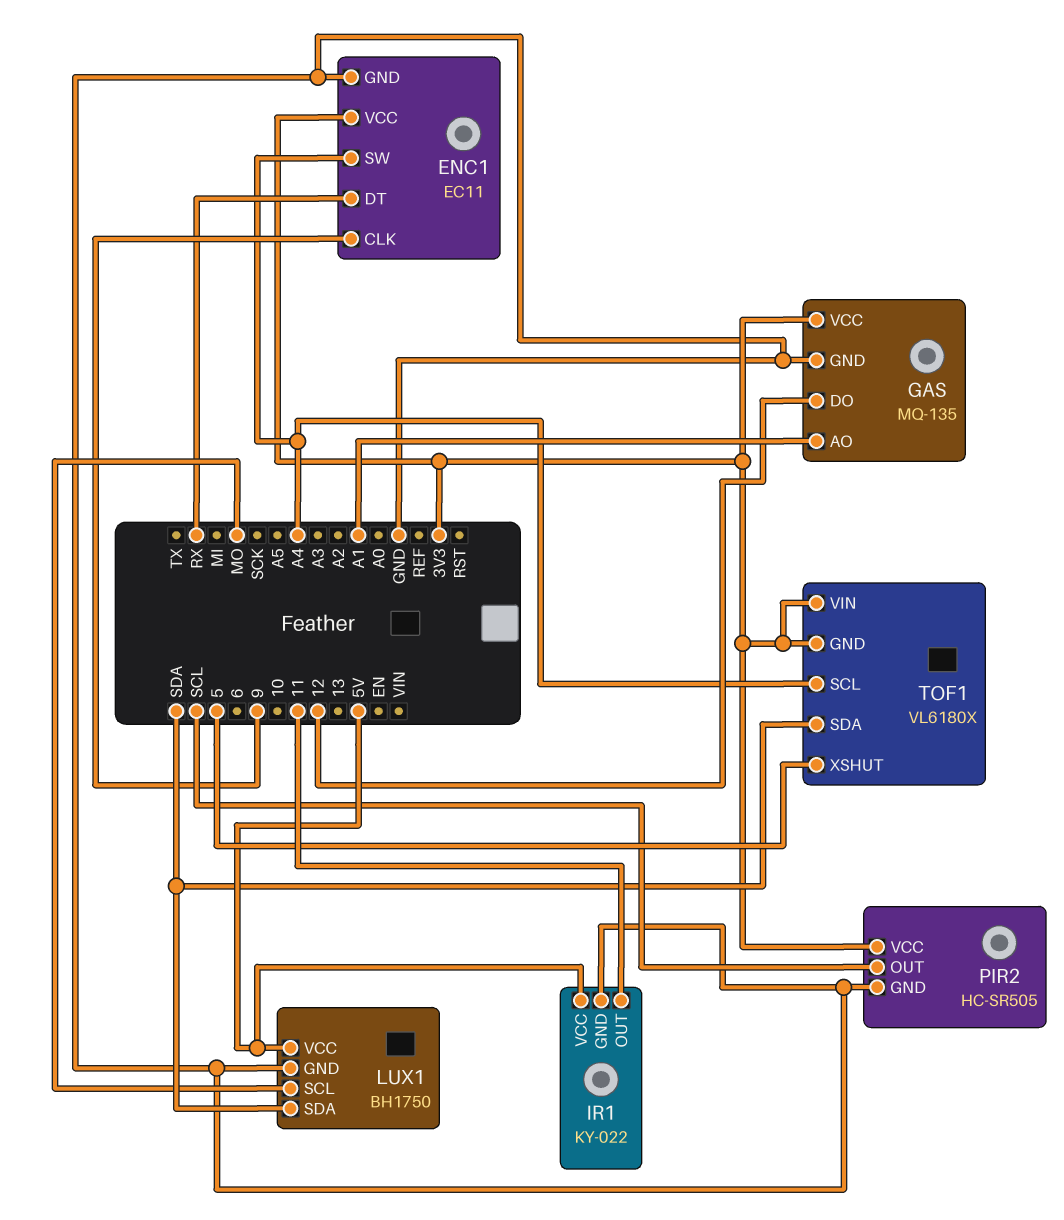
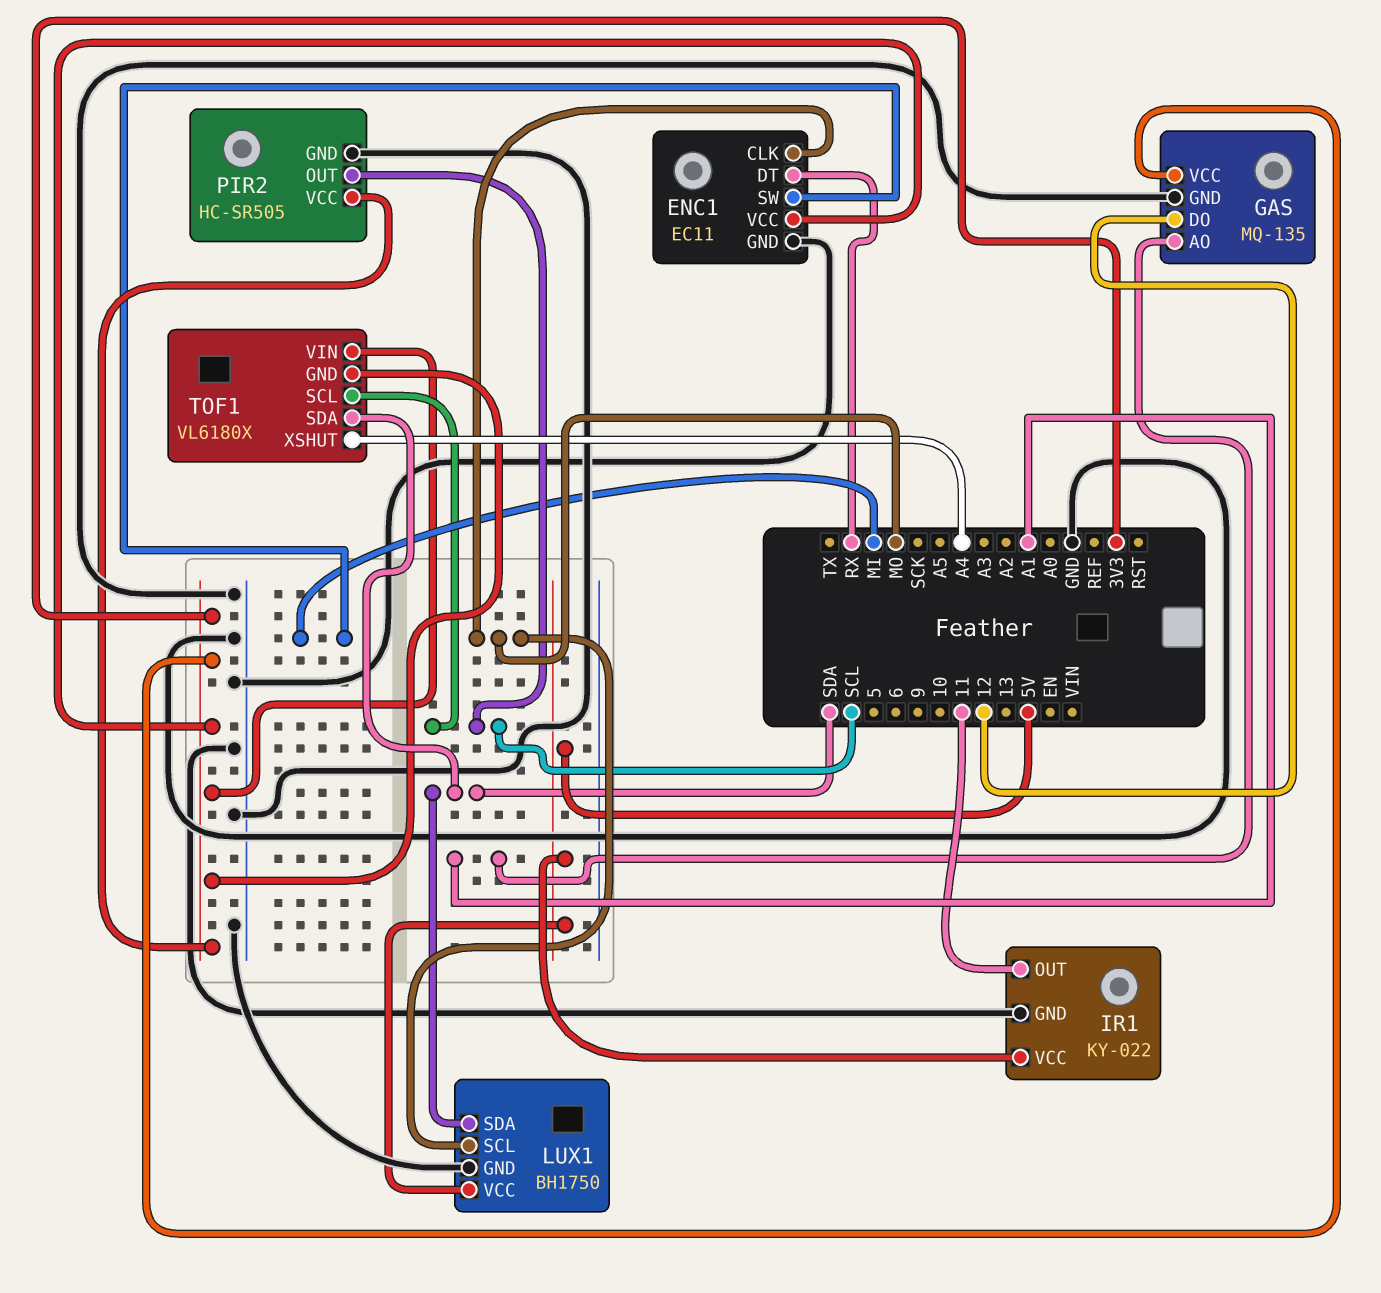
ENC1 pin CLK: 9 -> MO
ENC1 pin SW: A4 -> MI
TOF1 pin SCL: A4 -> SCL
TOF1 pin XSHUT: 5 -> A4

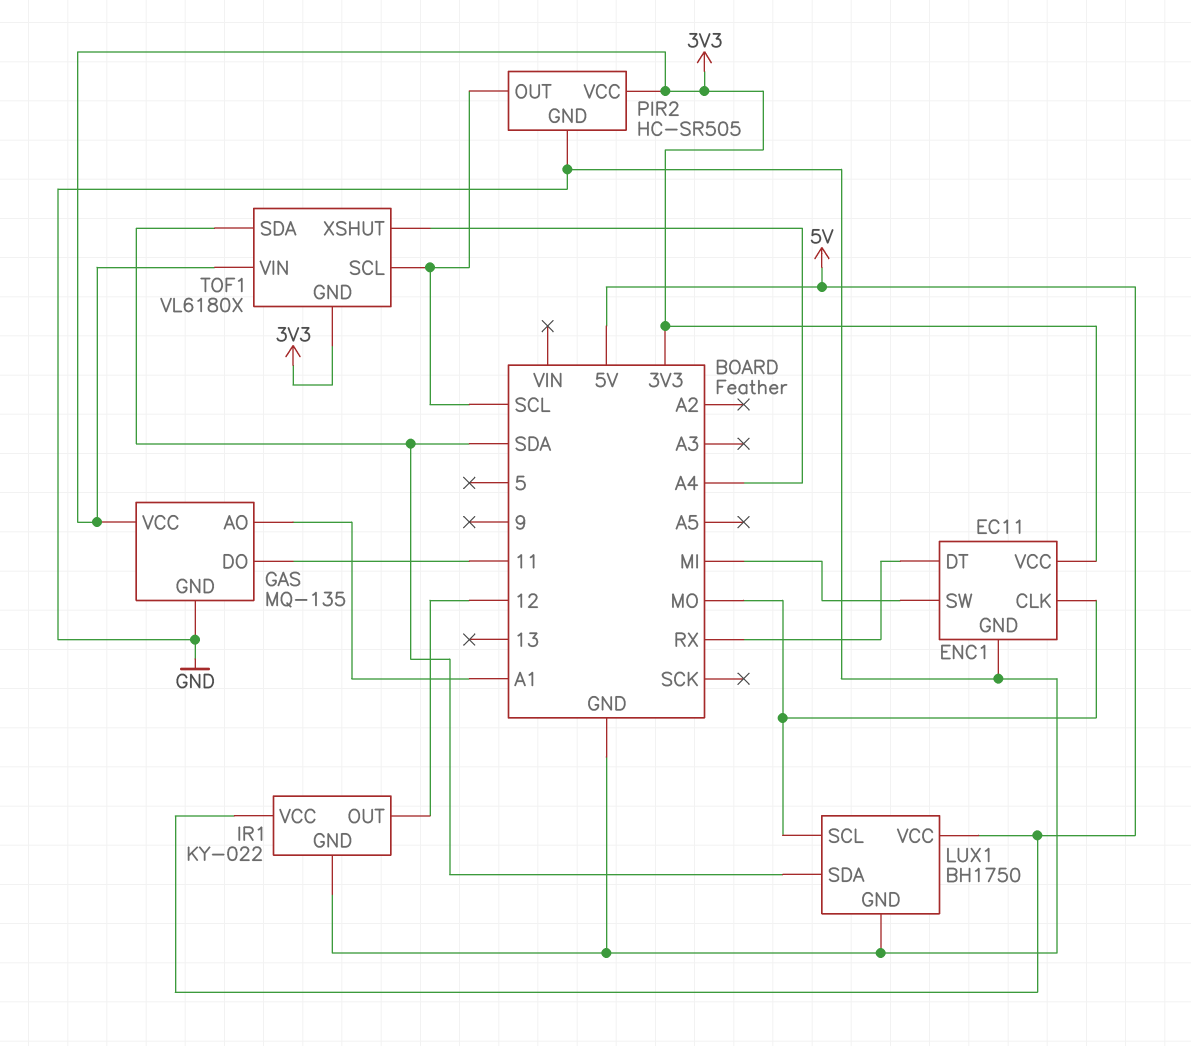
GAS pin DO: 12 -> 11
IR1 pin OUT: 11 -> 12

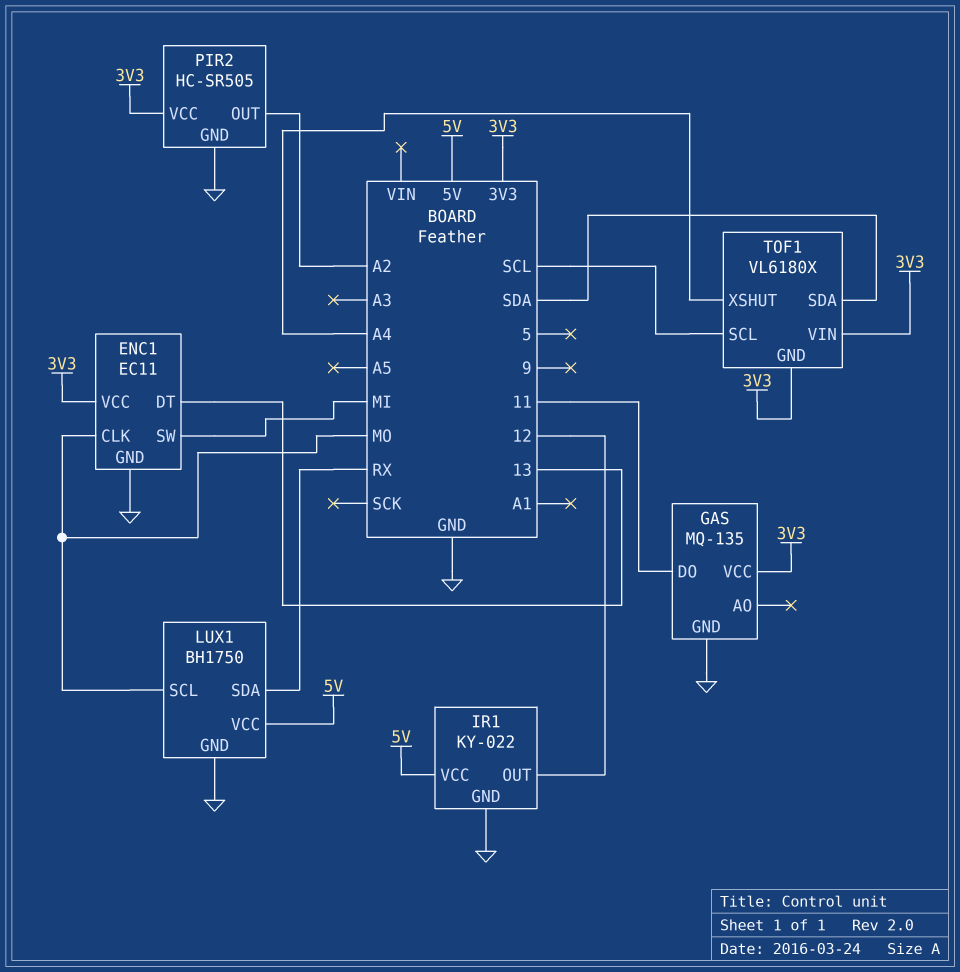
ENC1 pin DT: RX -> 13
GAS pin AO: A1 -> none
LUX1 pin SDA: SDA -> RX
PIR2 pin OUT: SCL -> A2

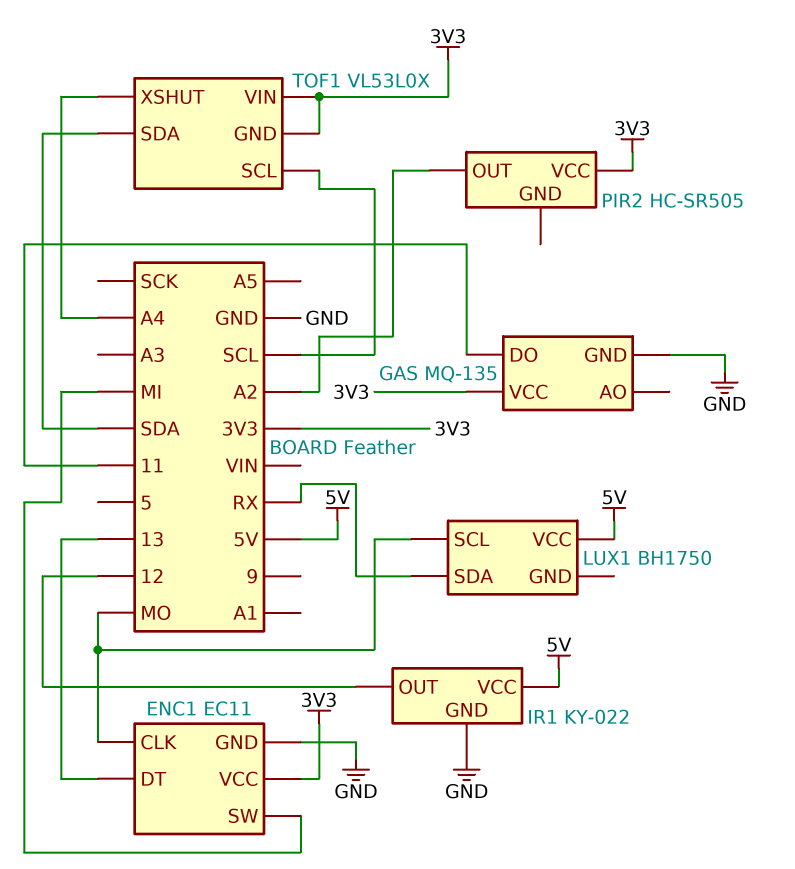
LUX1 pin GND: GND -> none
PIR2 pin GND: GND -> none
TOF1: VL6180X -> VL53L0X

